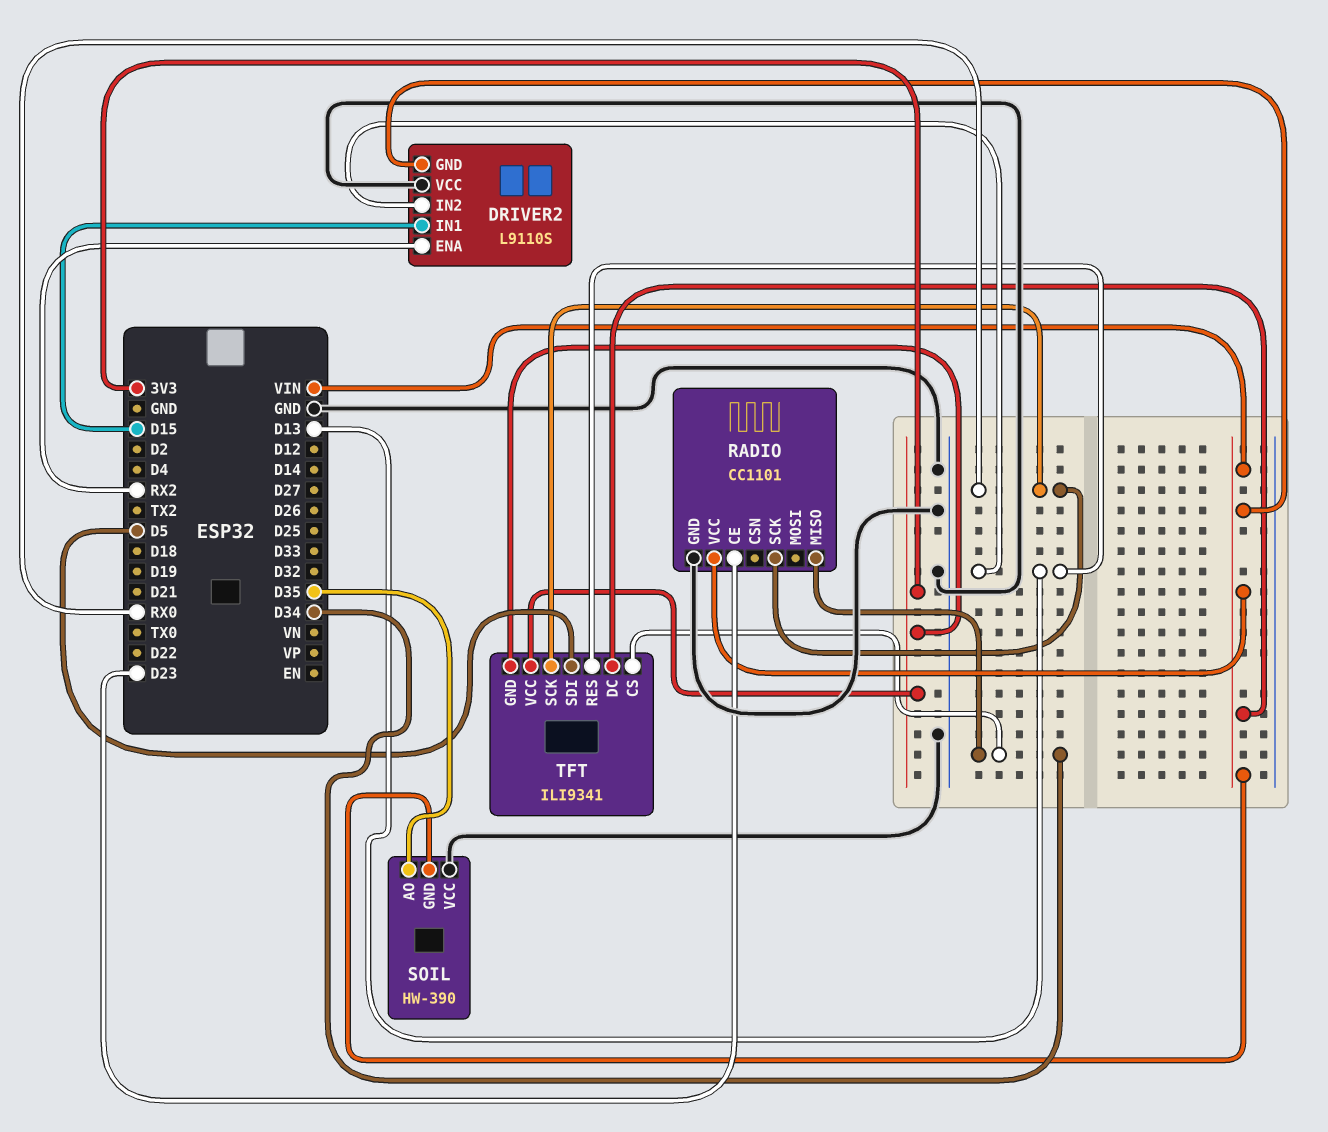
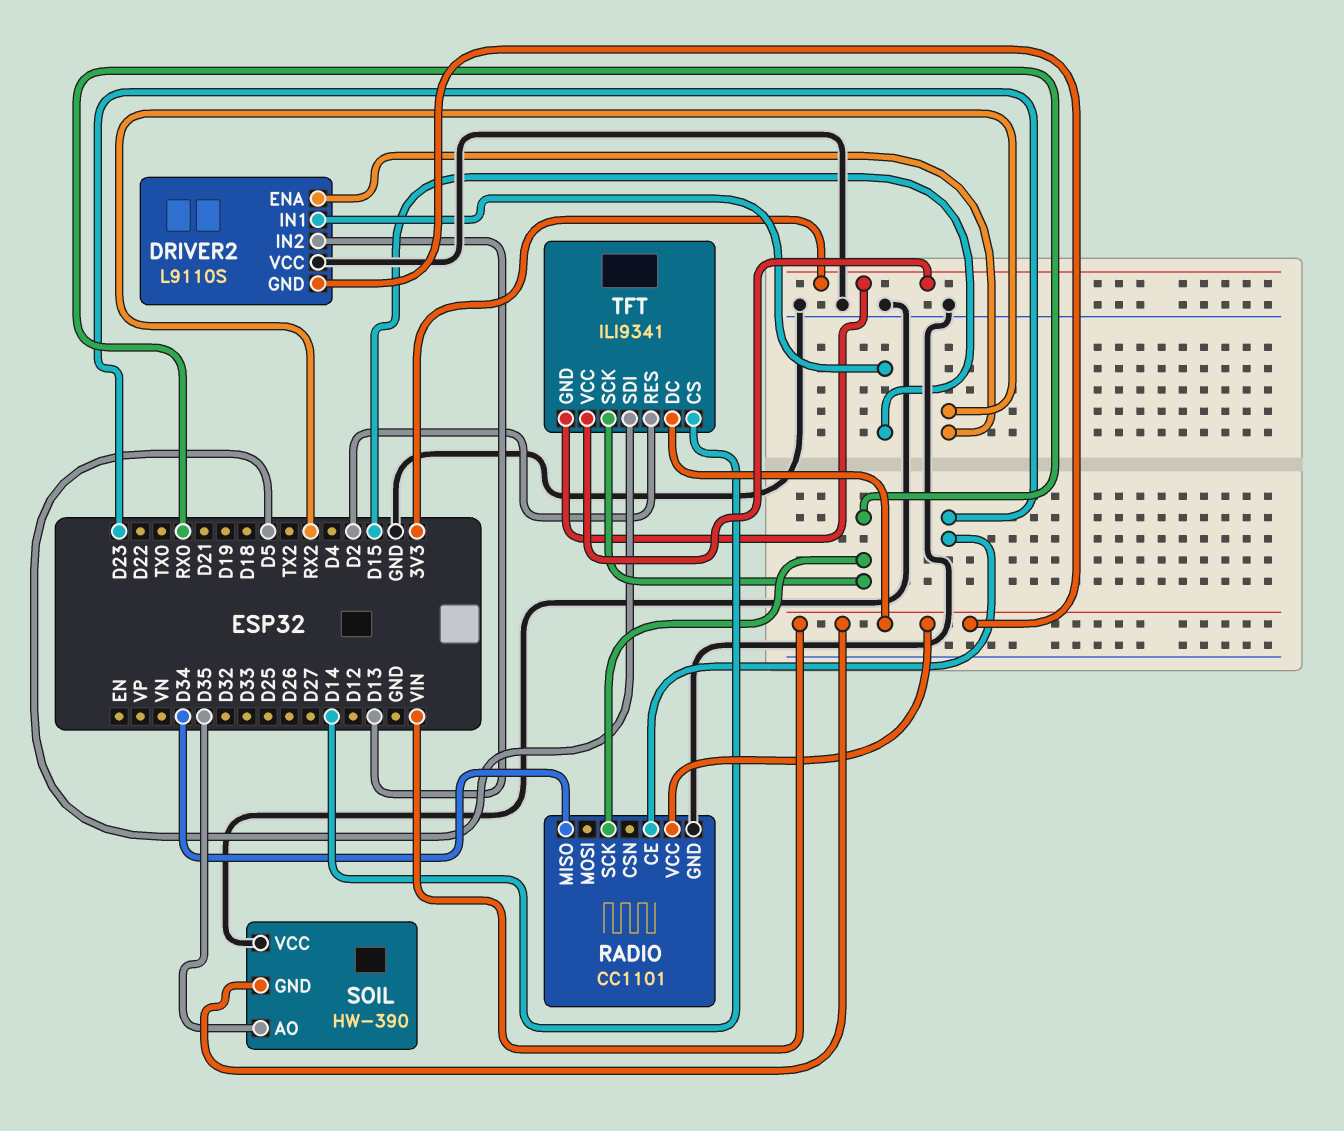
TFT pin CS: D34 -> D14
TFT pin RES: D13 -> D2

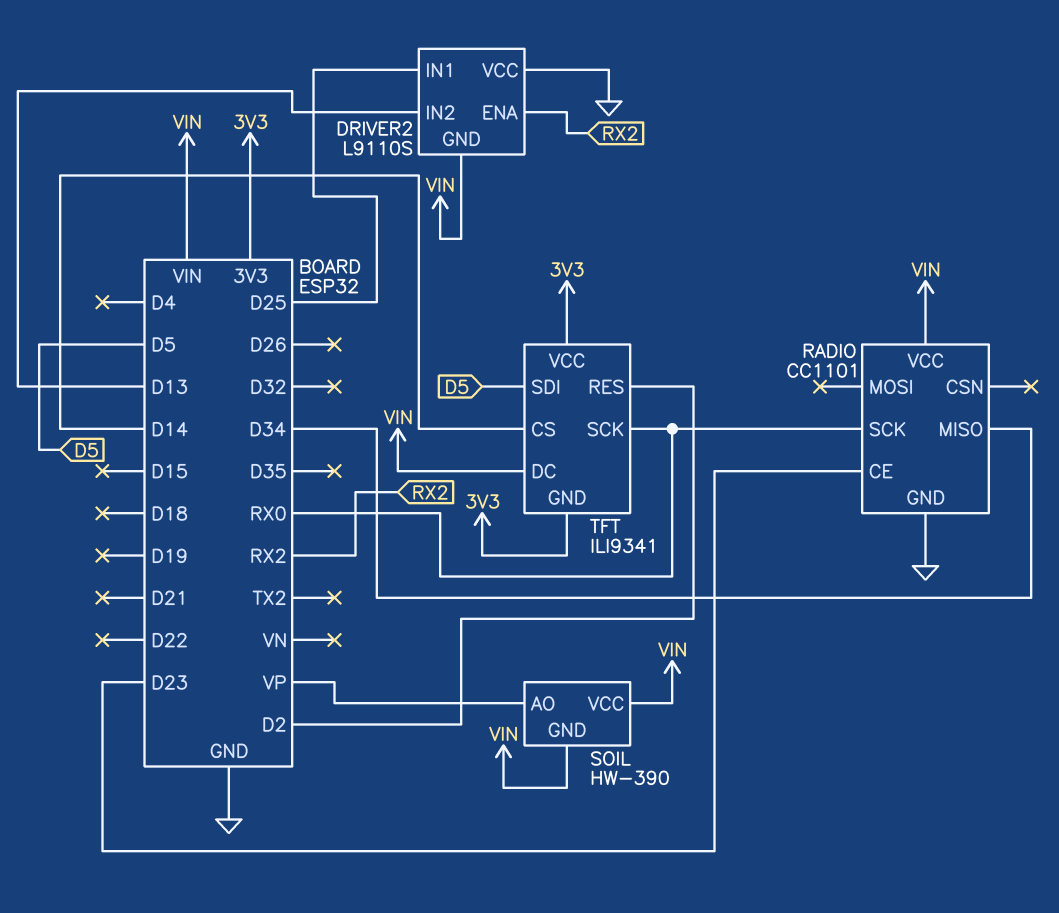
DRIVER2 pin IN1: D15 -> D25
SOIL pin AO: D35 -> VP
SOIL pin VCC: GND -> VIN

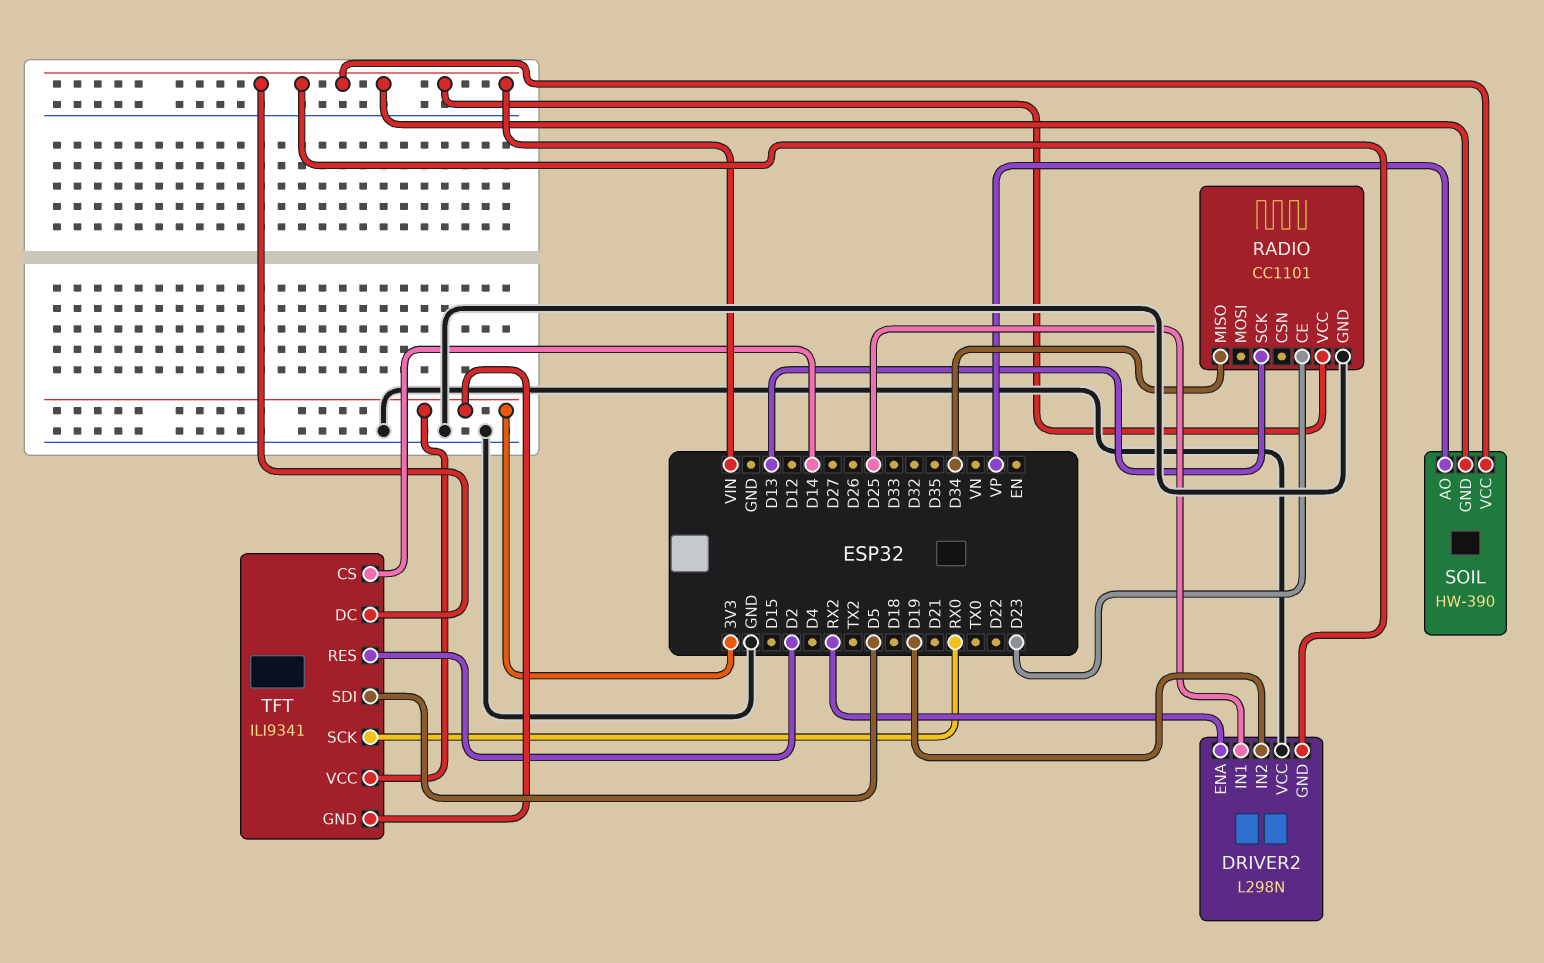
DRIVER2: L9110S -> L298N
DRIVER2 pin IN2: D13 -> D19
RADIO pin SCK: RX0 -> D13

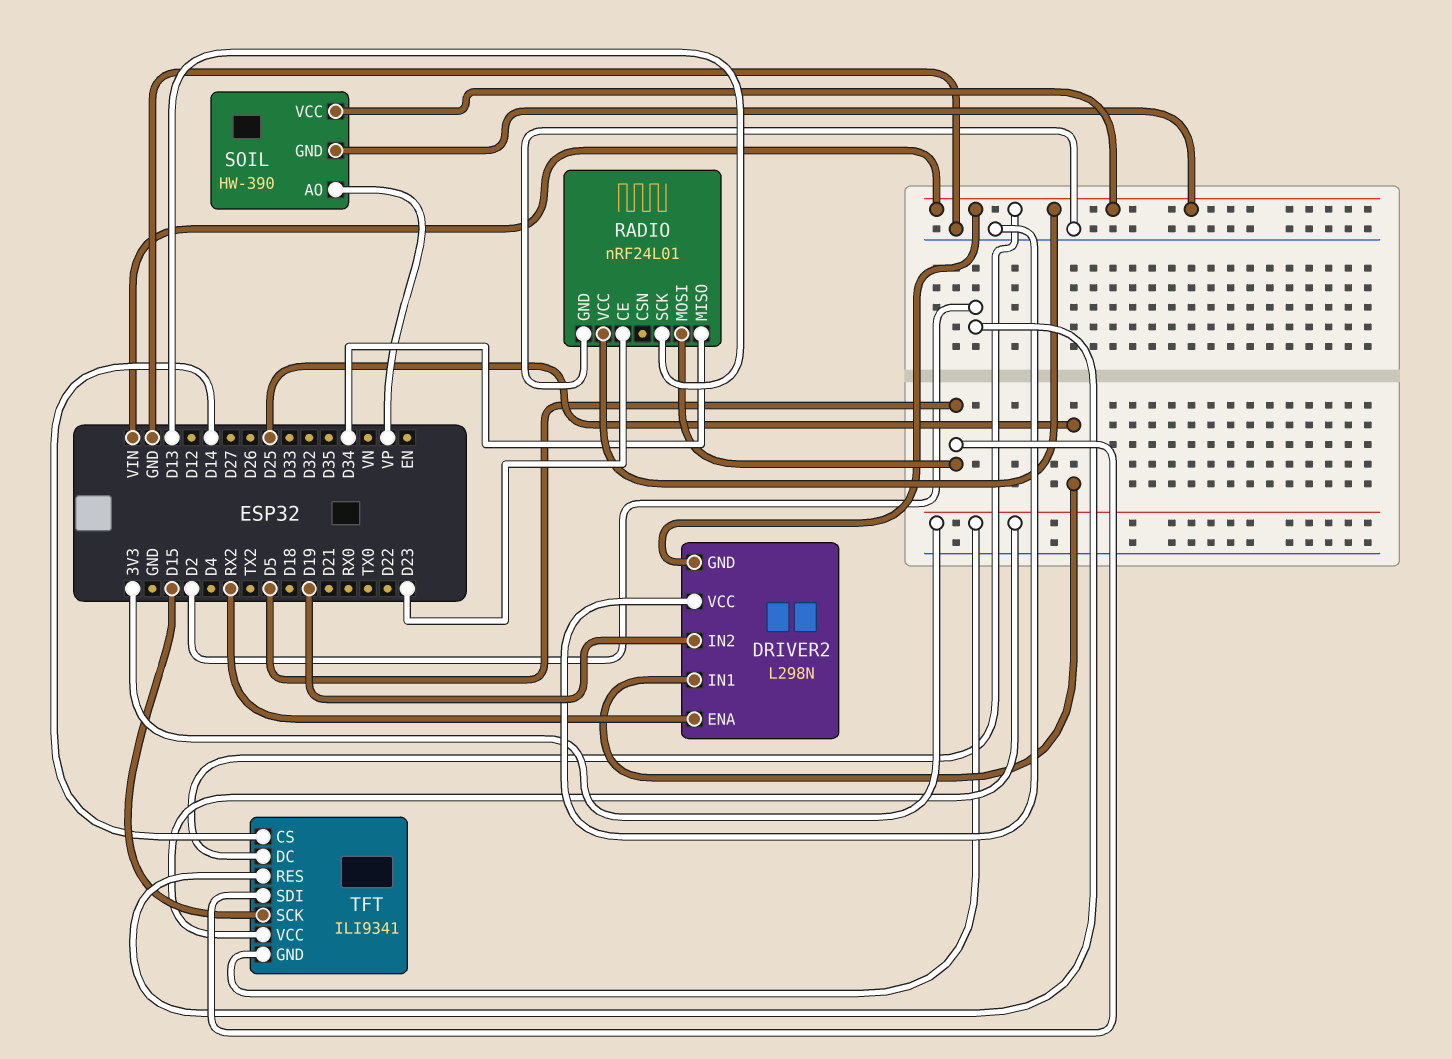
RADIO: CC1101 -> nRF24L01
RADIO pin MOSI: none -> D5
TFT pin SCK: RX0 -> D15

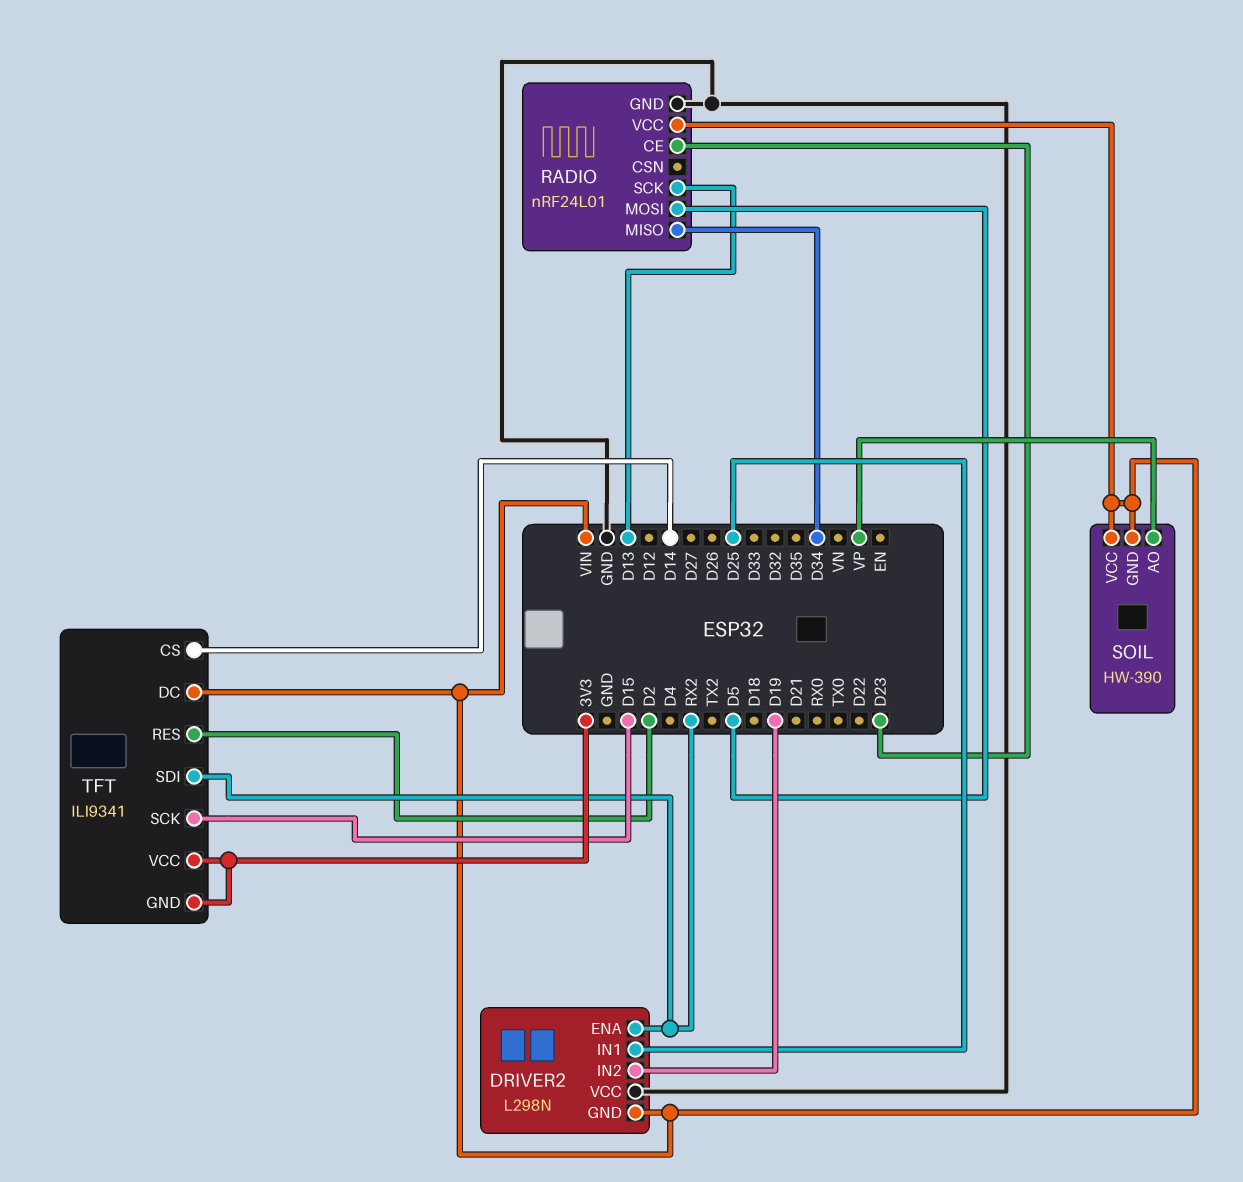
TFT pin SDI: D5 -> RX2

